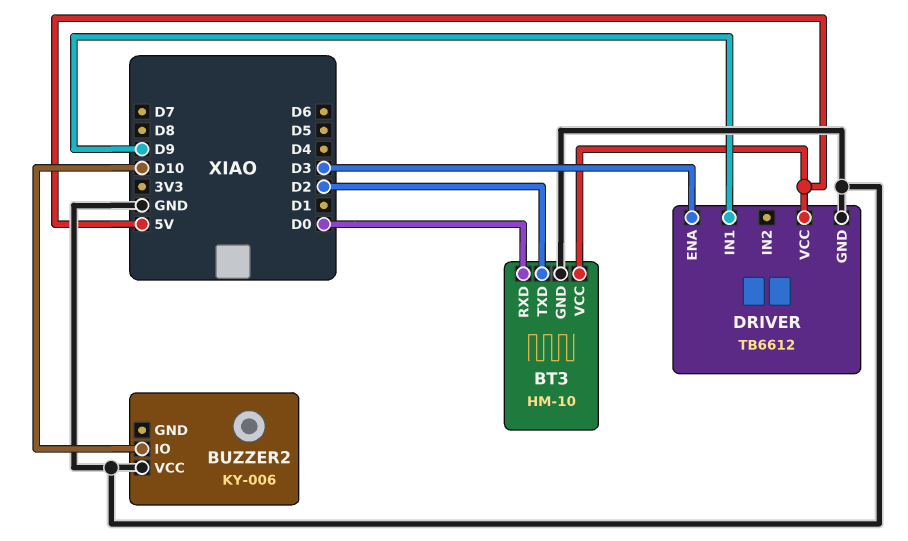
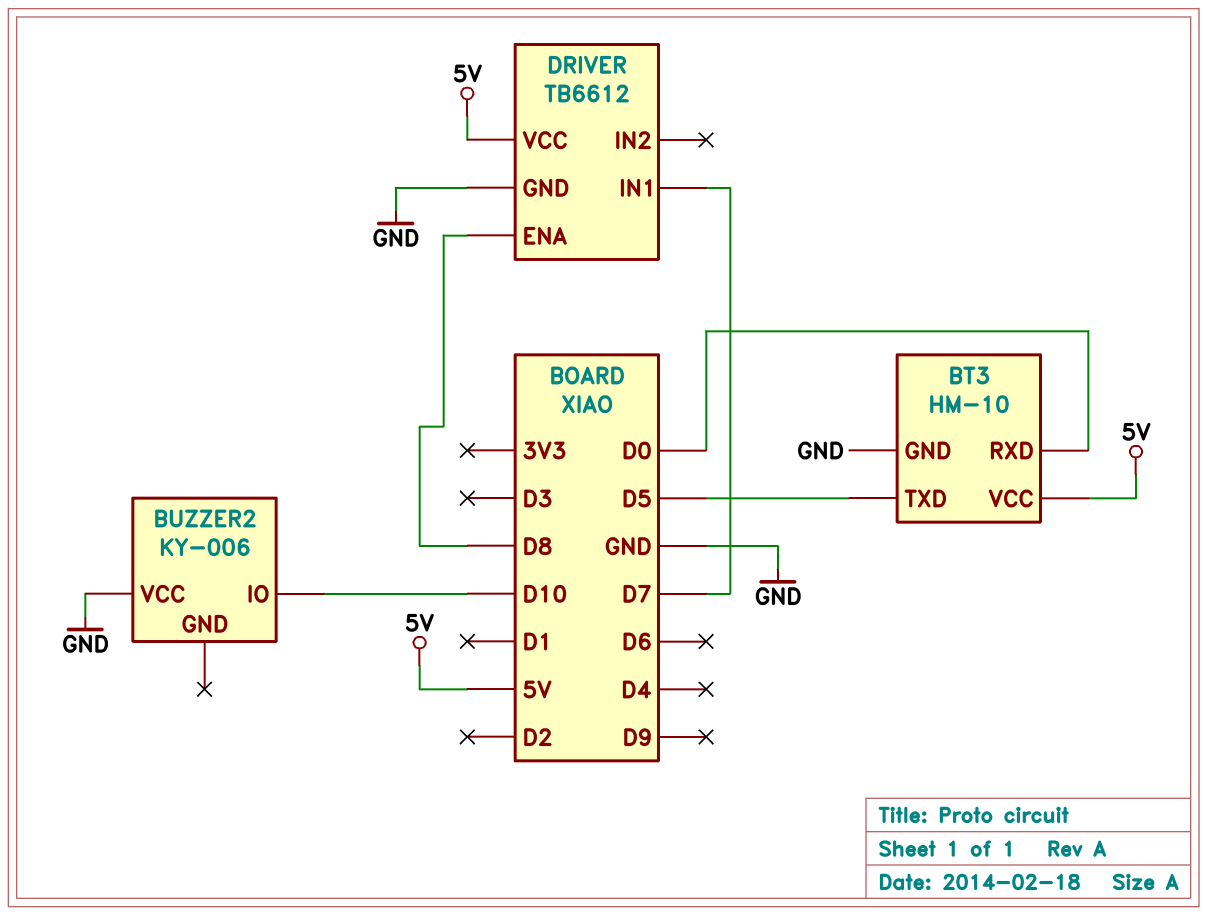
BT3 pin TXD: D2 -> D5
DRIVER pin ENA: D3 -> D8
DRIVER pin IN1: D9 -> D7

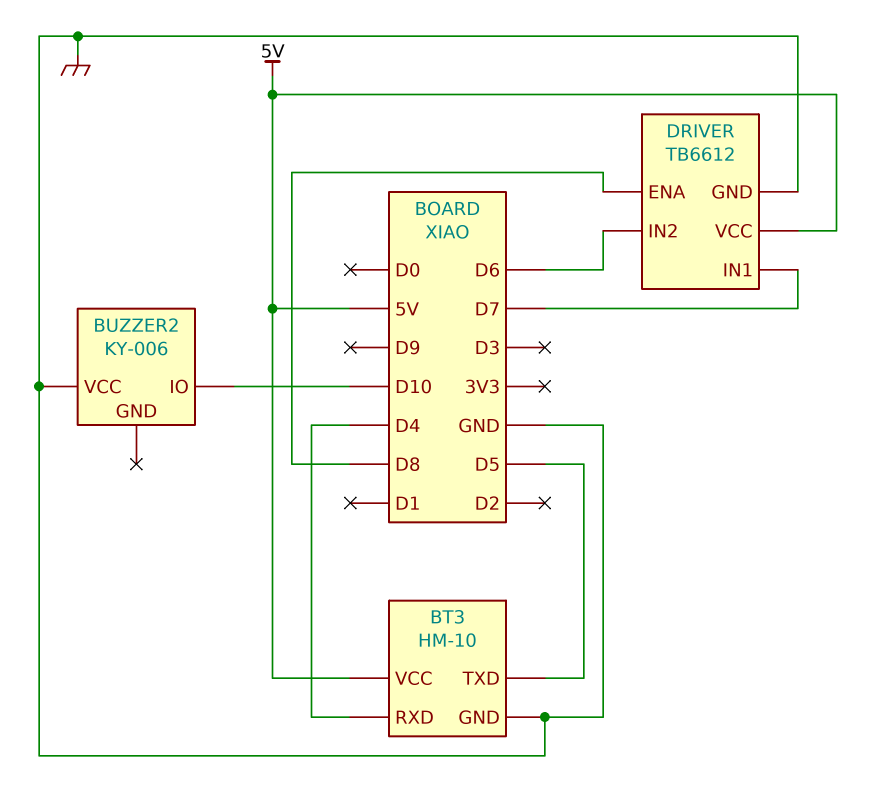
BT3 pin RXD: D0 -> D4
DRIVER pin IN2: none -> D6

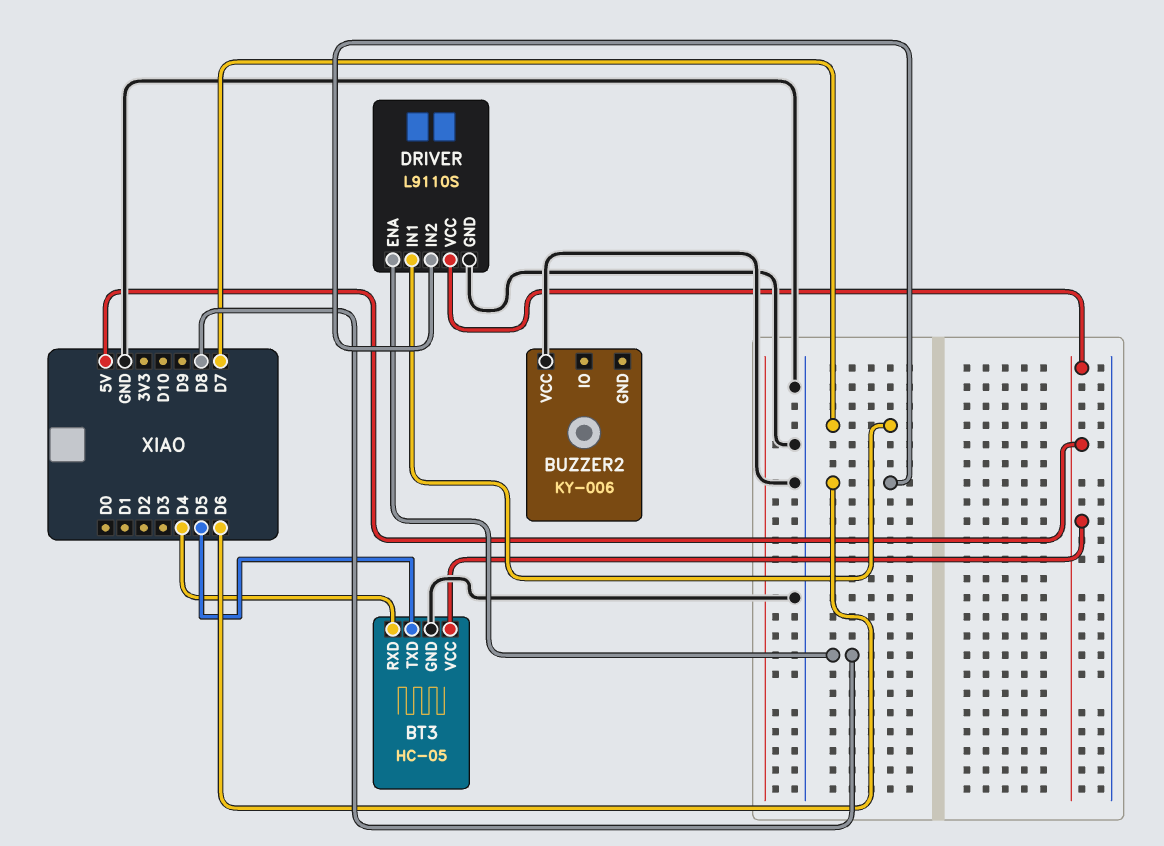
BT3: HM-10 -> HC-05
BUZZER2 pin IO: D10 -> none
DRIVER: TB6612 -> L9110S

